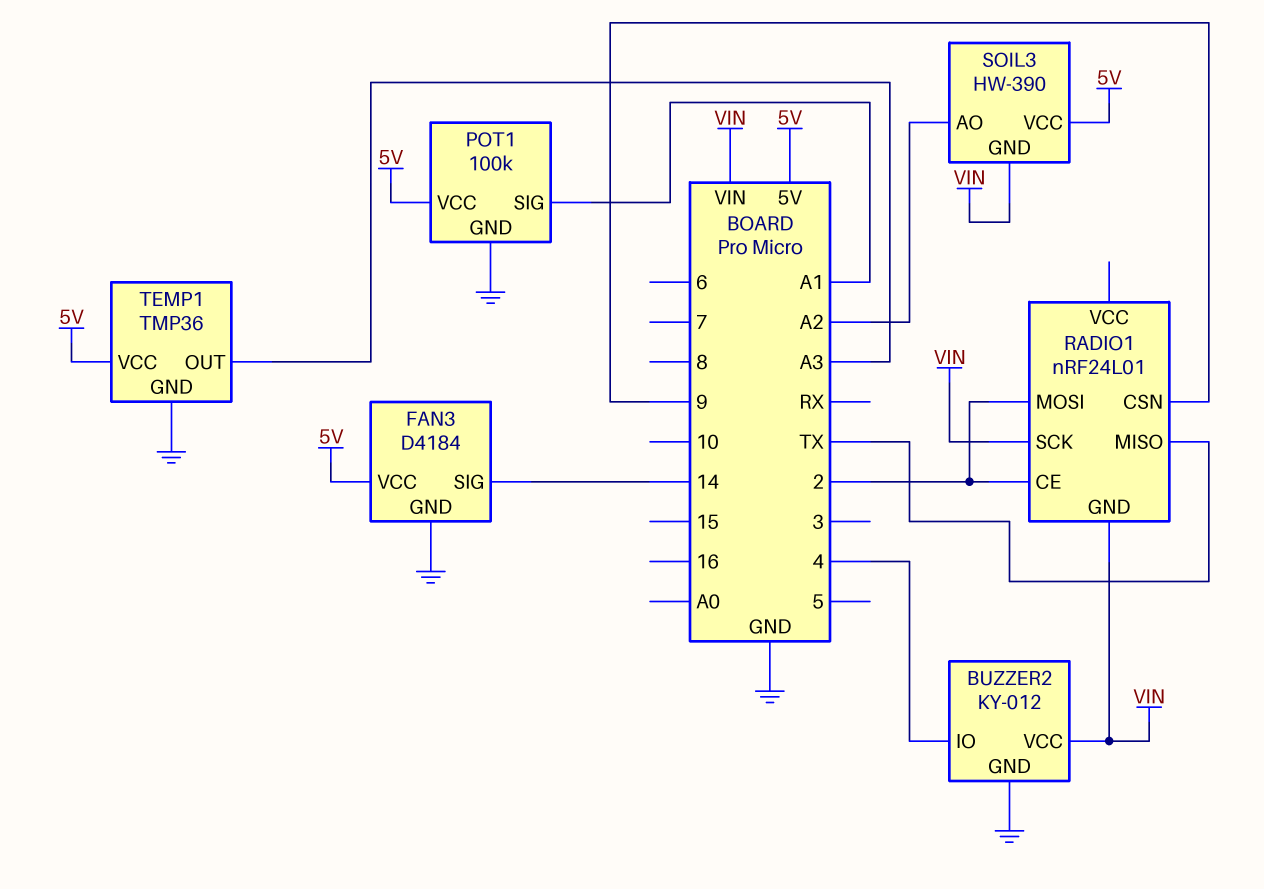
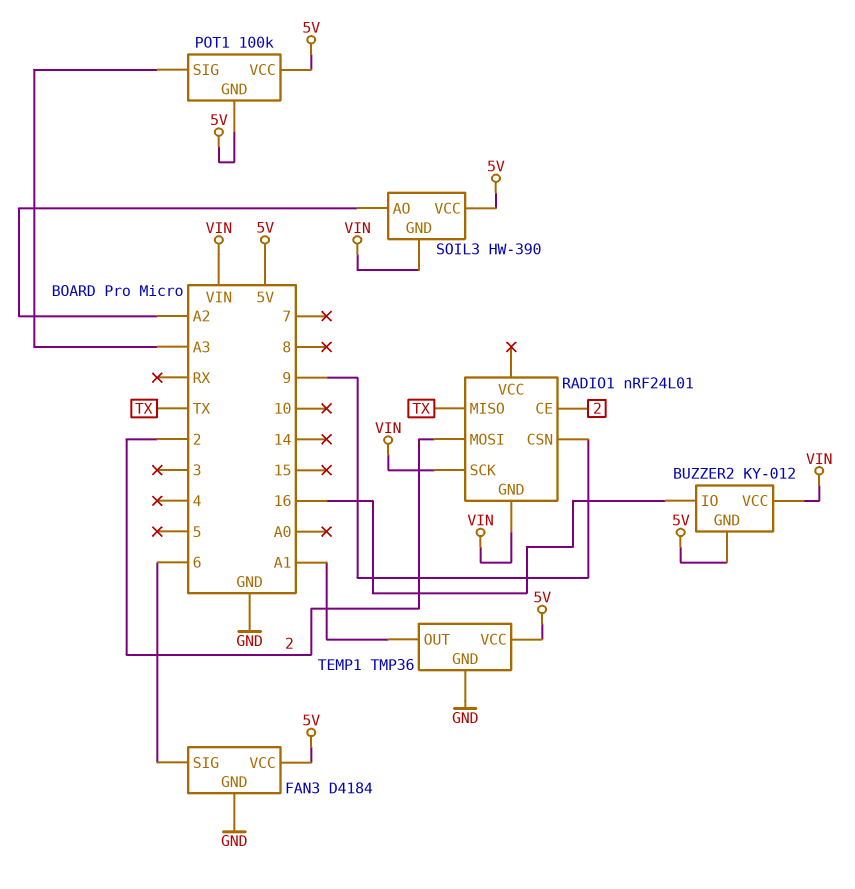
BUZZER2 pin GND: GND -> 5V
BUZZER2 pin IO: 4 -> 16
FAN3 pin SIG: 14 -> 6
POT1 pin GND: GND -> 5V
POT1 pin SIG: A1 -> A3
TEMP1 pin OUT: A3 -> A1

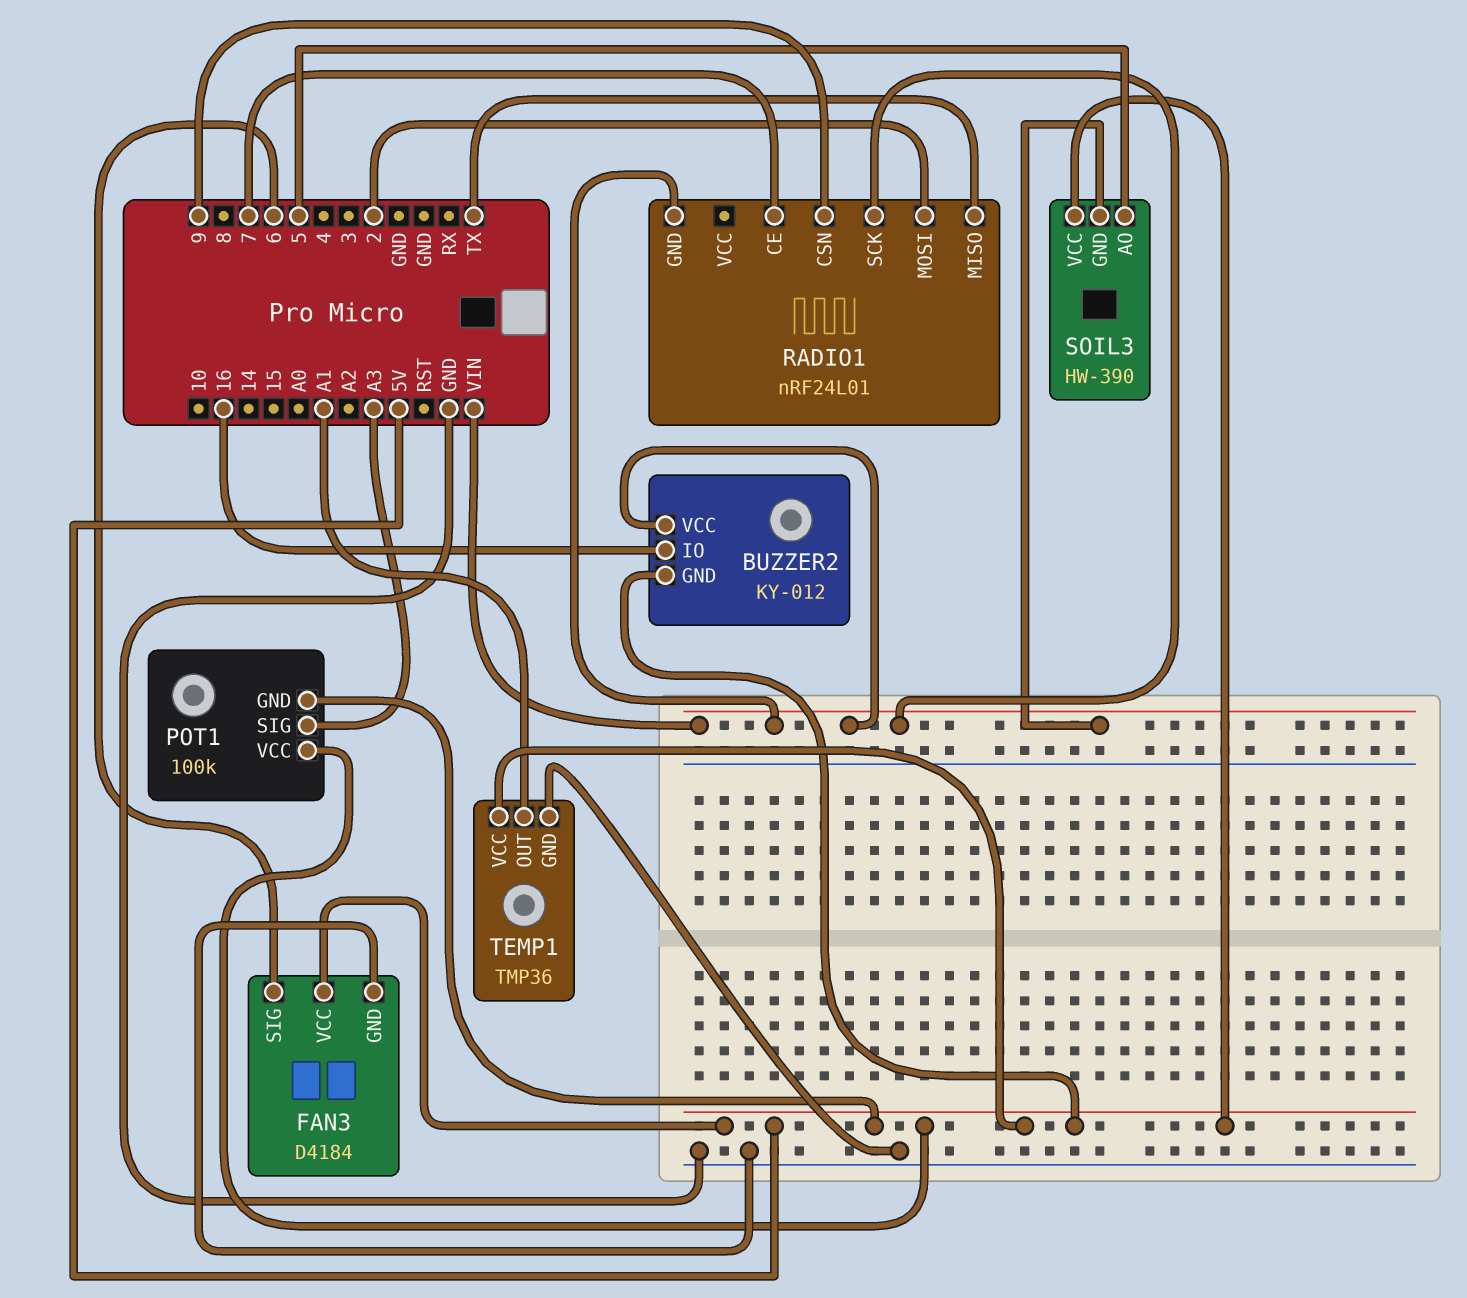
RADIO1 pin CE: 2 -> 7
SOIL3 pin AO: A2 -> 5

